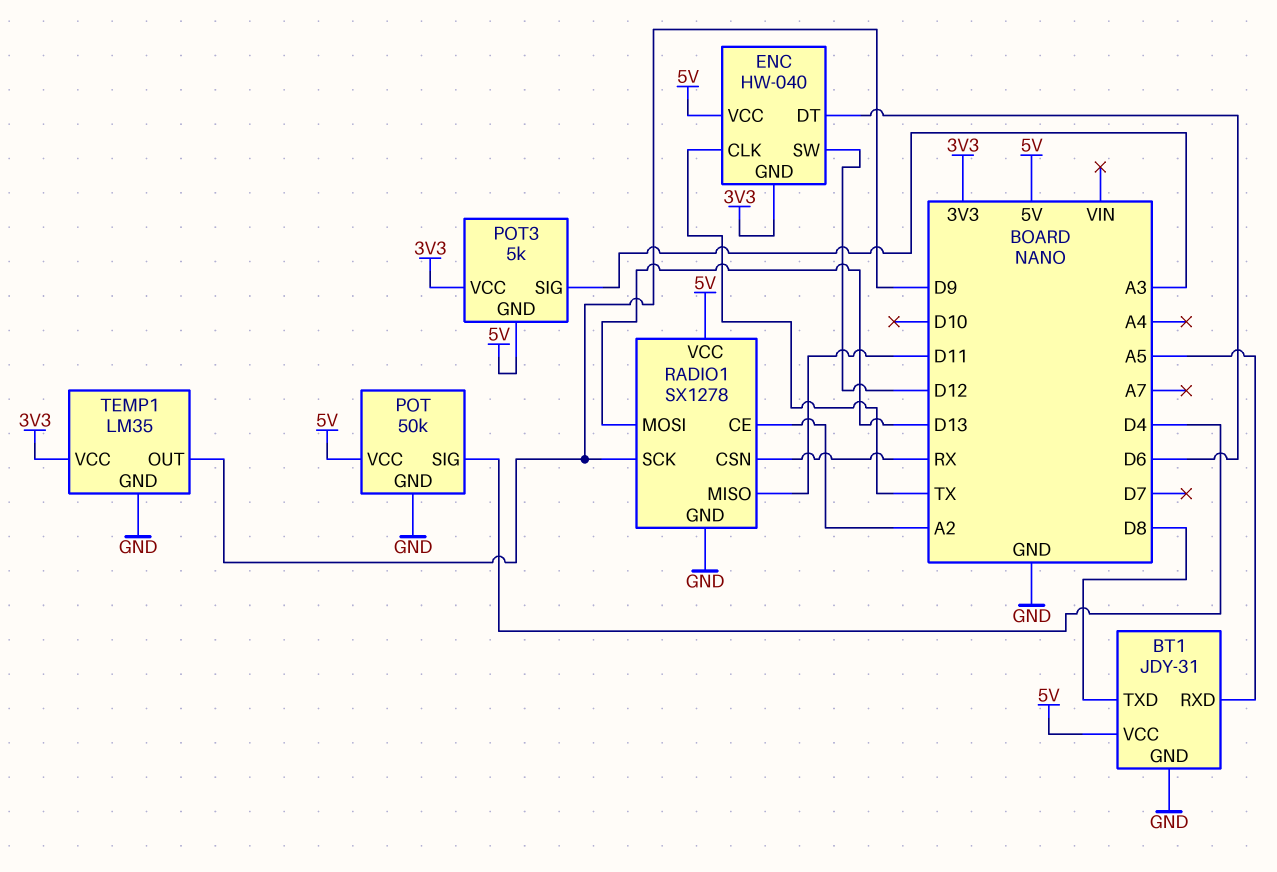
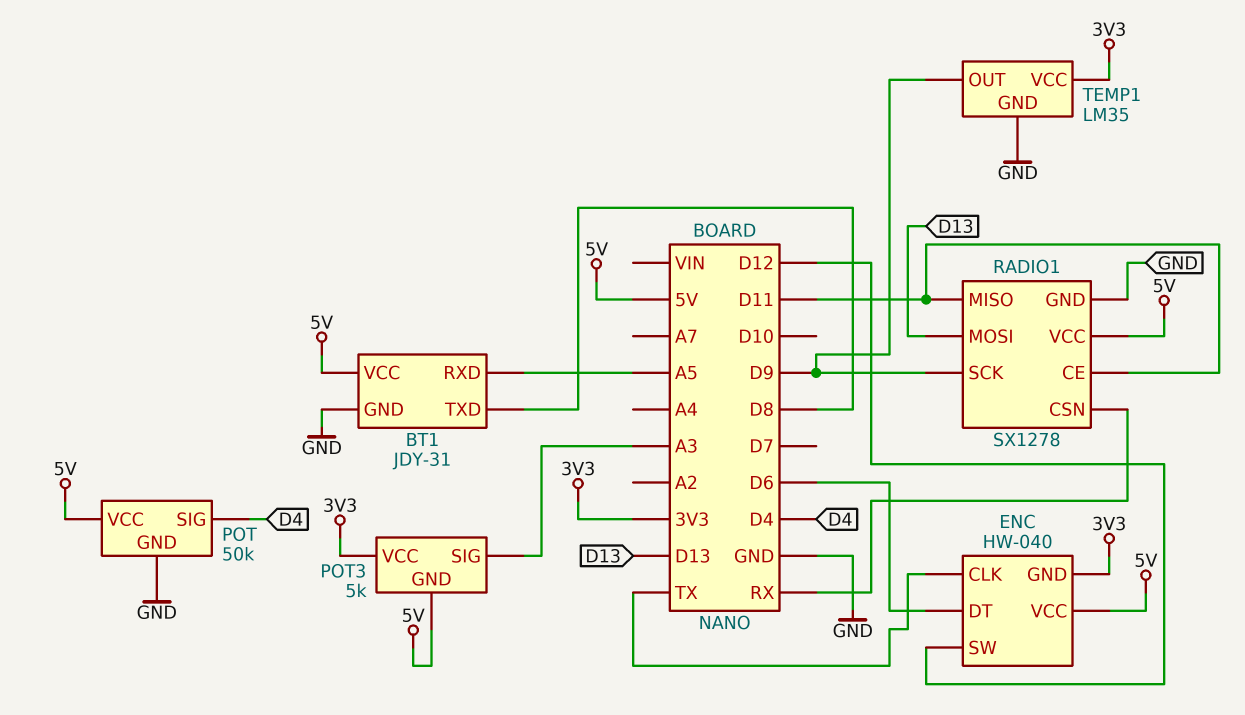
RADIO1 pin CE: A2 -> D11

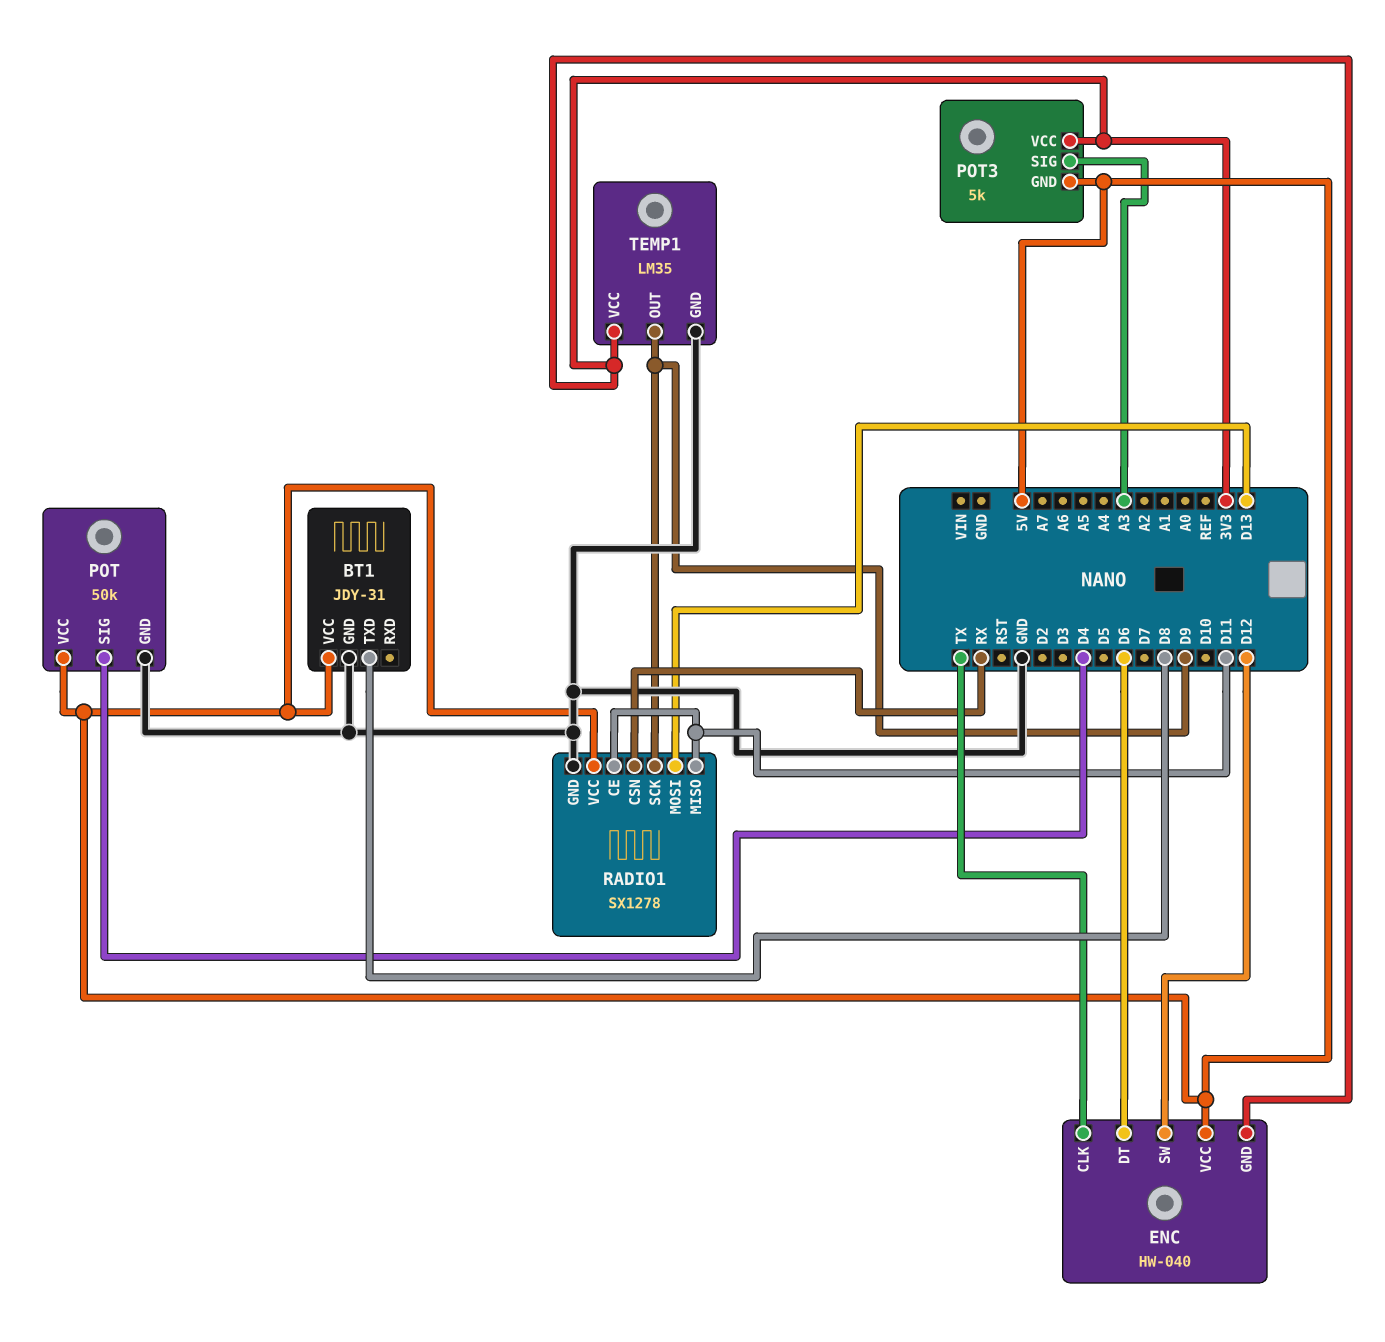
BT1 pin RXD: A5 -> none

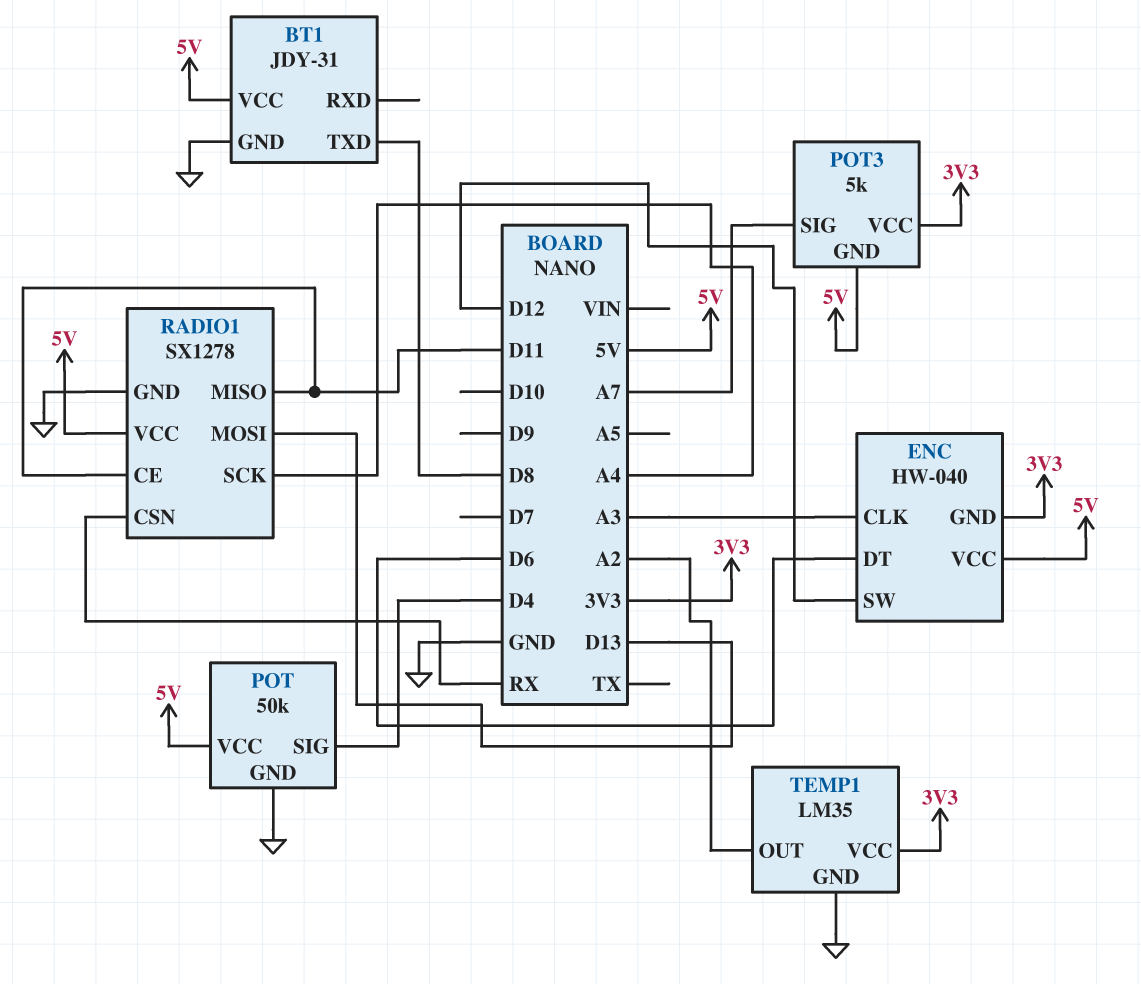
ENC pin CLK: TX -> A3
POT3 pin SIG: A3 -> A7
RADIO1 pin SCK: D9 -> A4
TEMP1 pin OUT: D9 -> A2

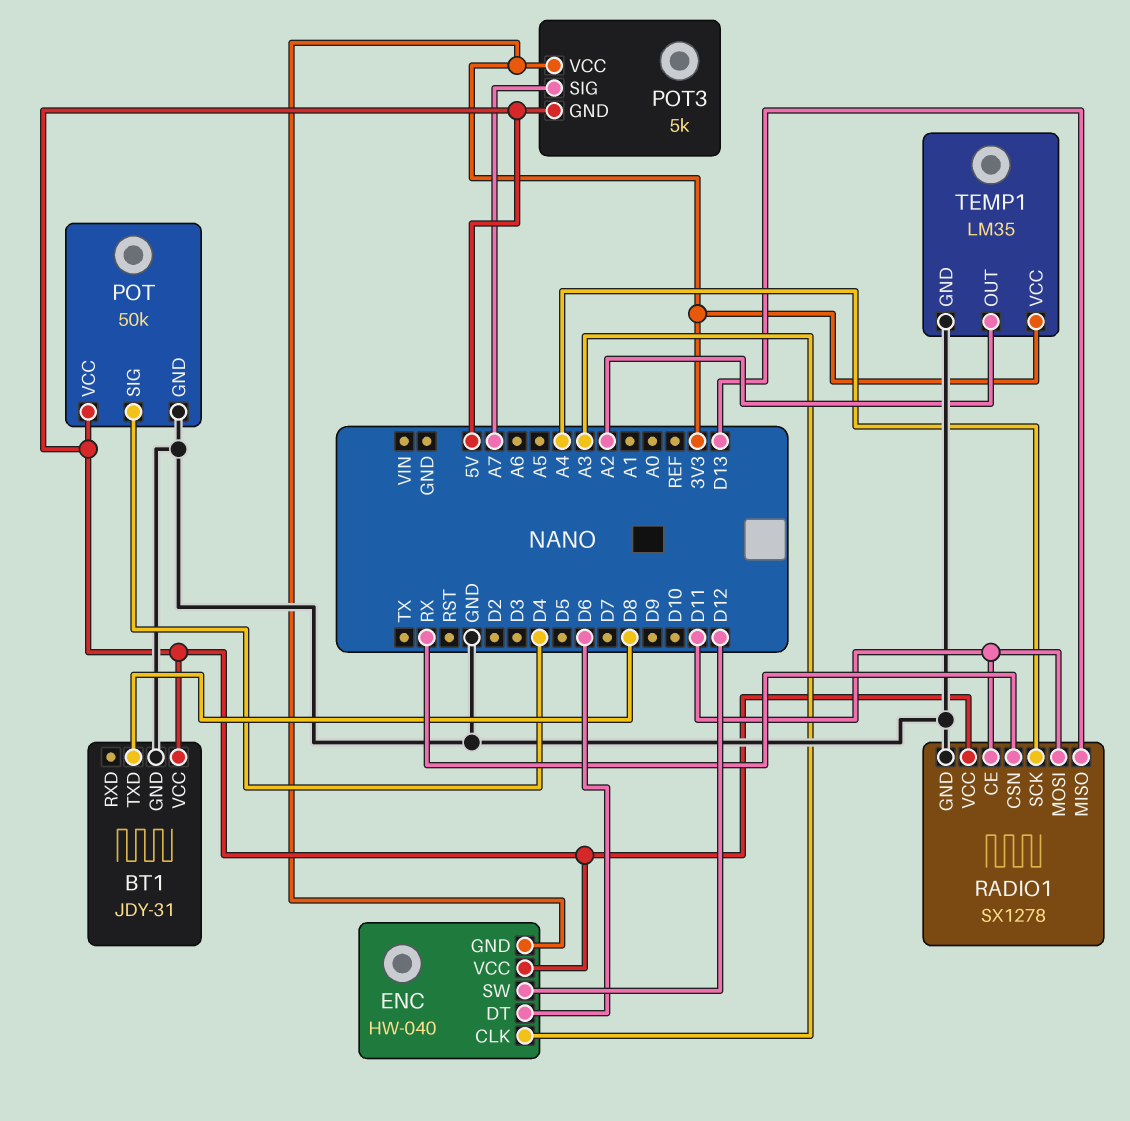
RADIO1 pin MISO: D11 -> D13
RADIO1 pin MOSI: D13 -> D11

